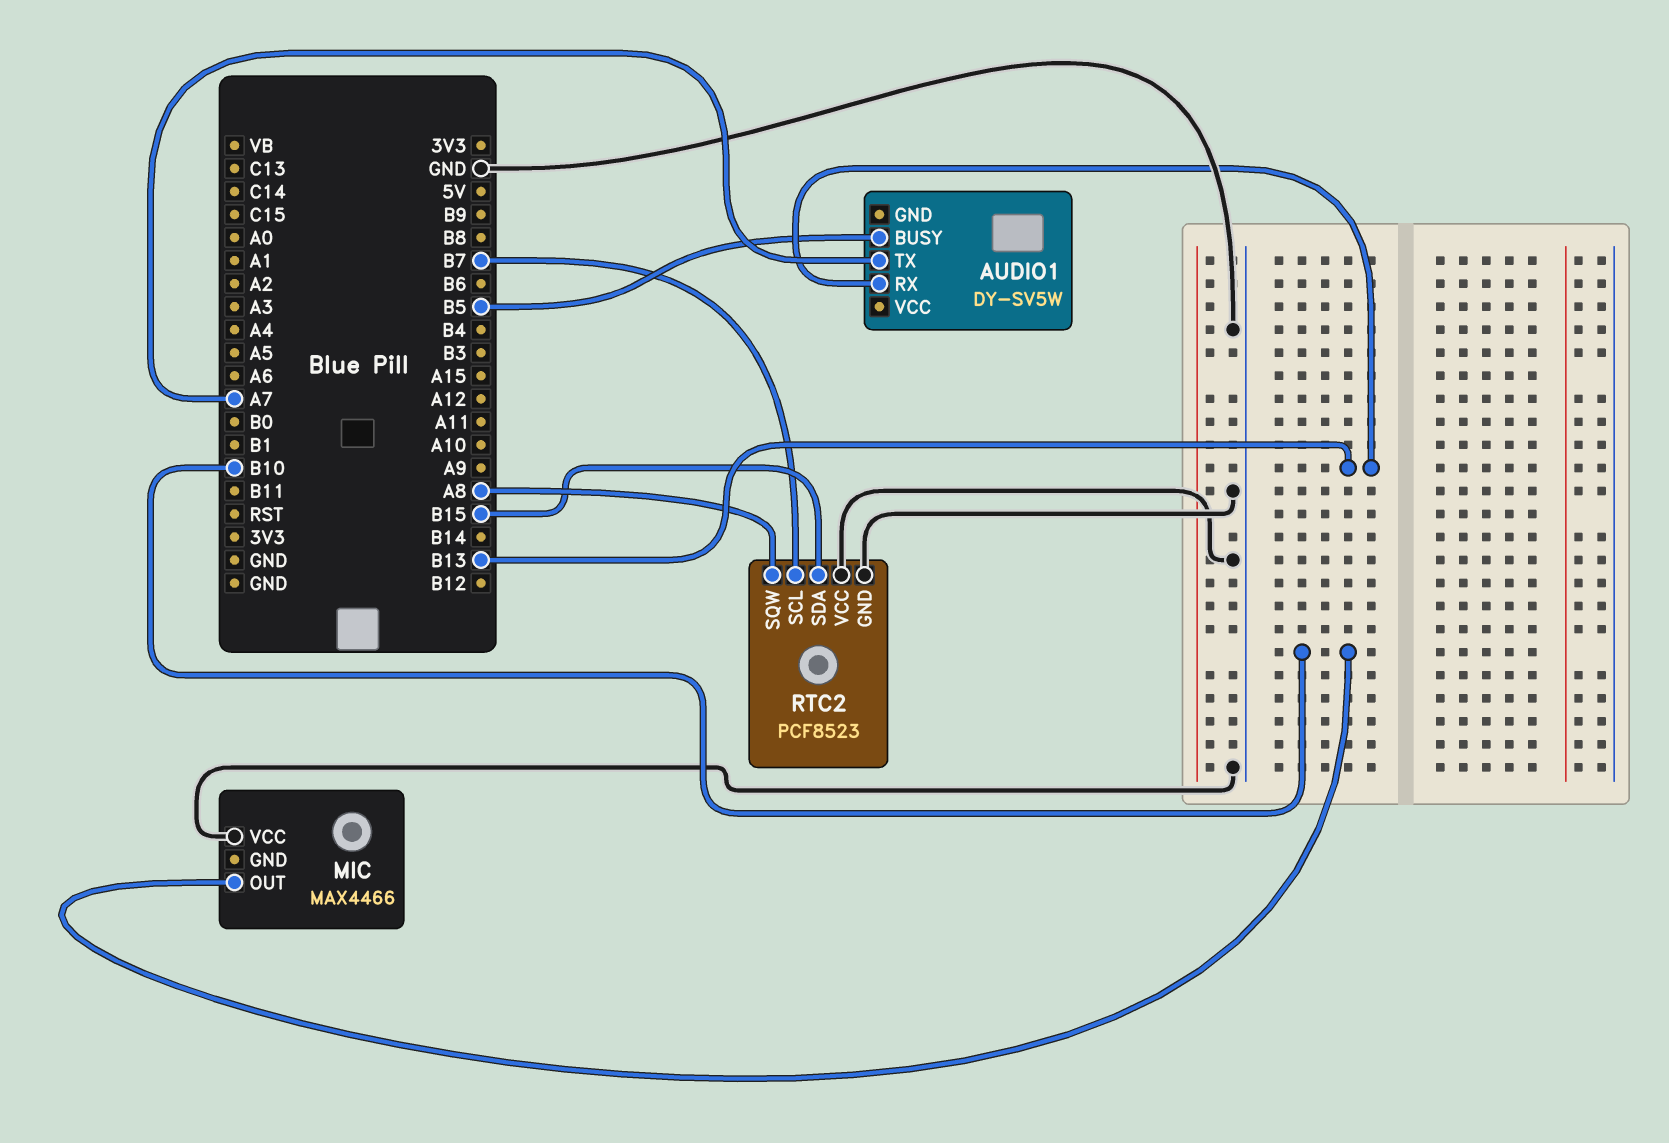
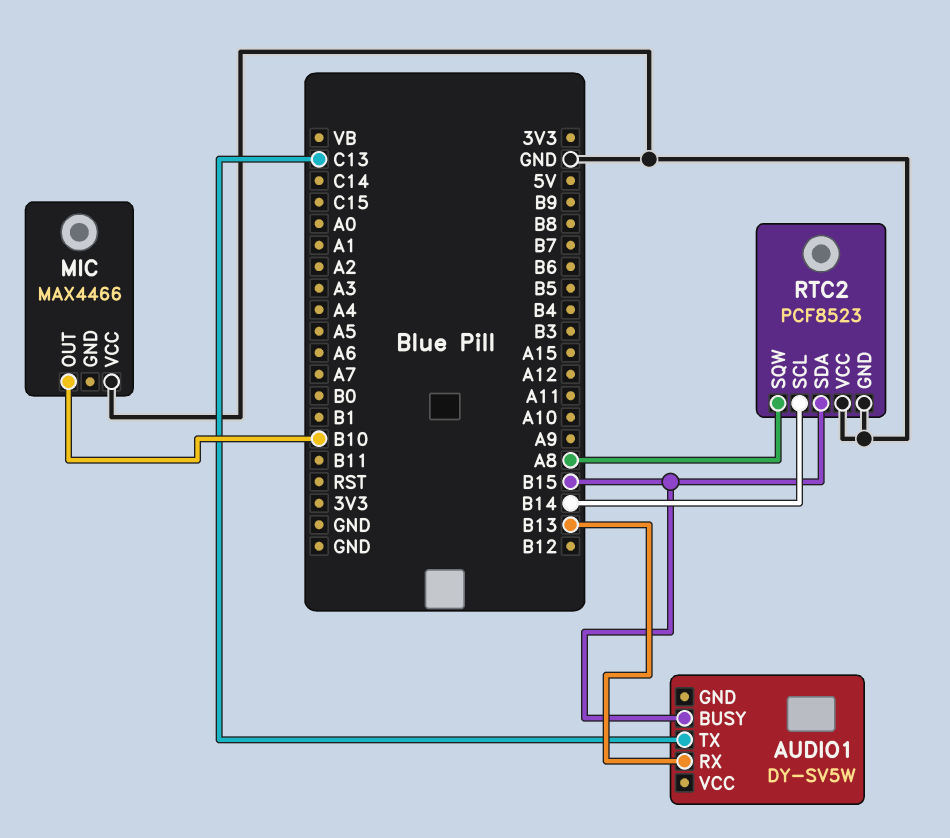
AUDIO1 pin BUSY: B5 -> B15
AUDIO1 pin TX: A7 -> C13
RTC2 pin SCL: B7 -> B14

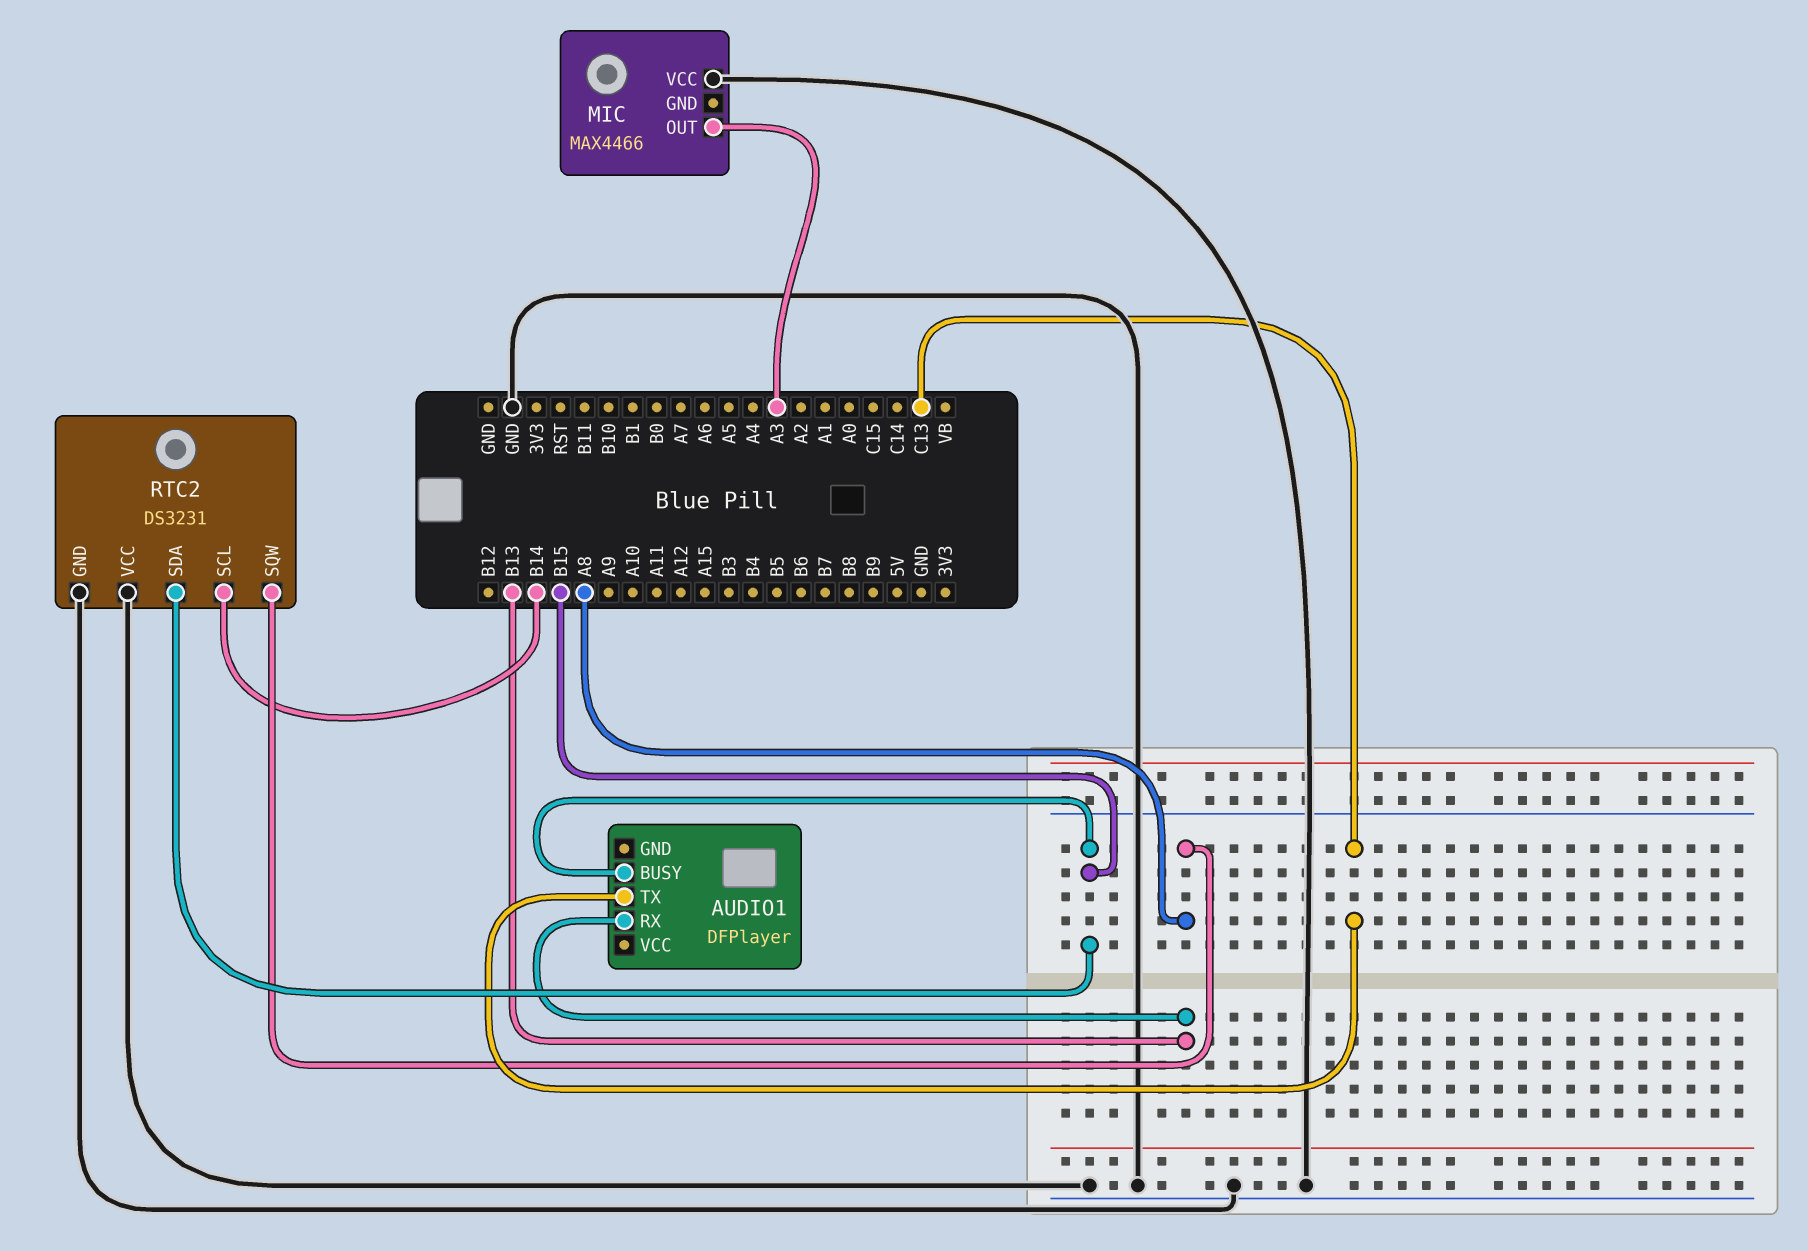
AUDIO1: DY-SV5W -> DFPlayer
MIC pin OUT: B10 -> A3
RTC2: PCF8523 -> DS3231

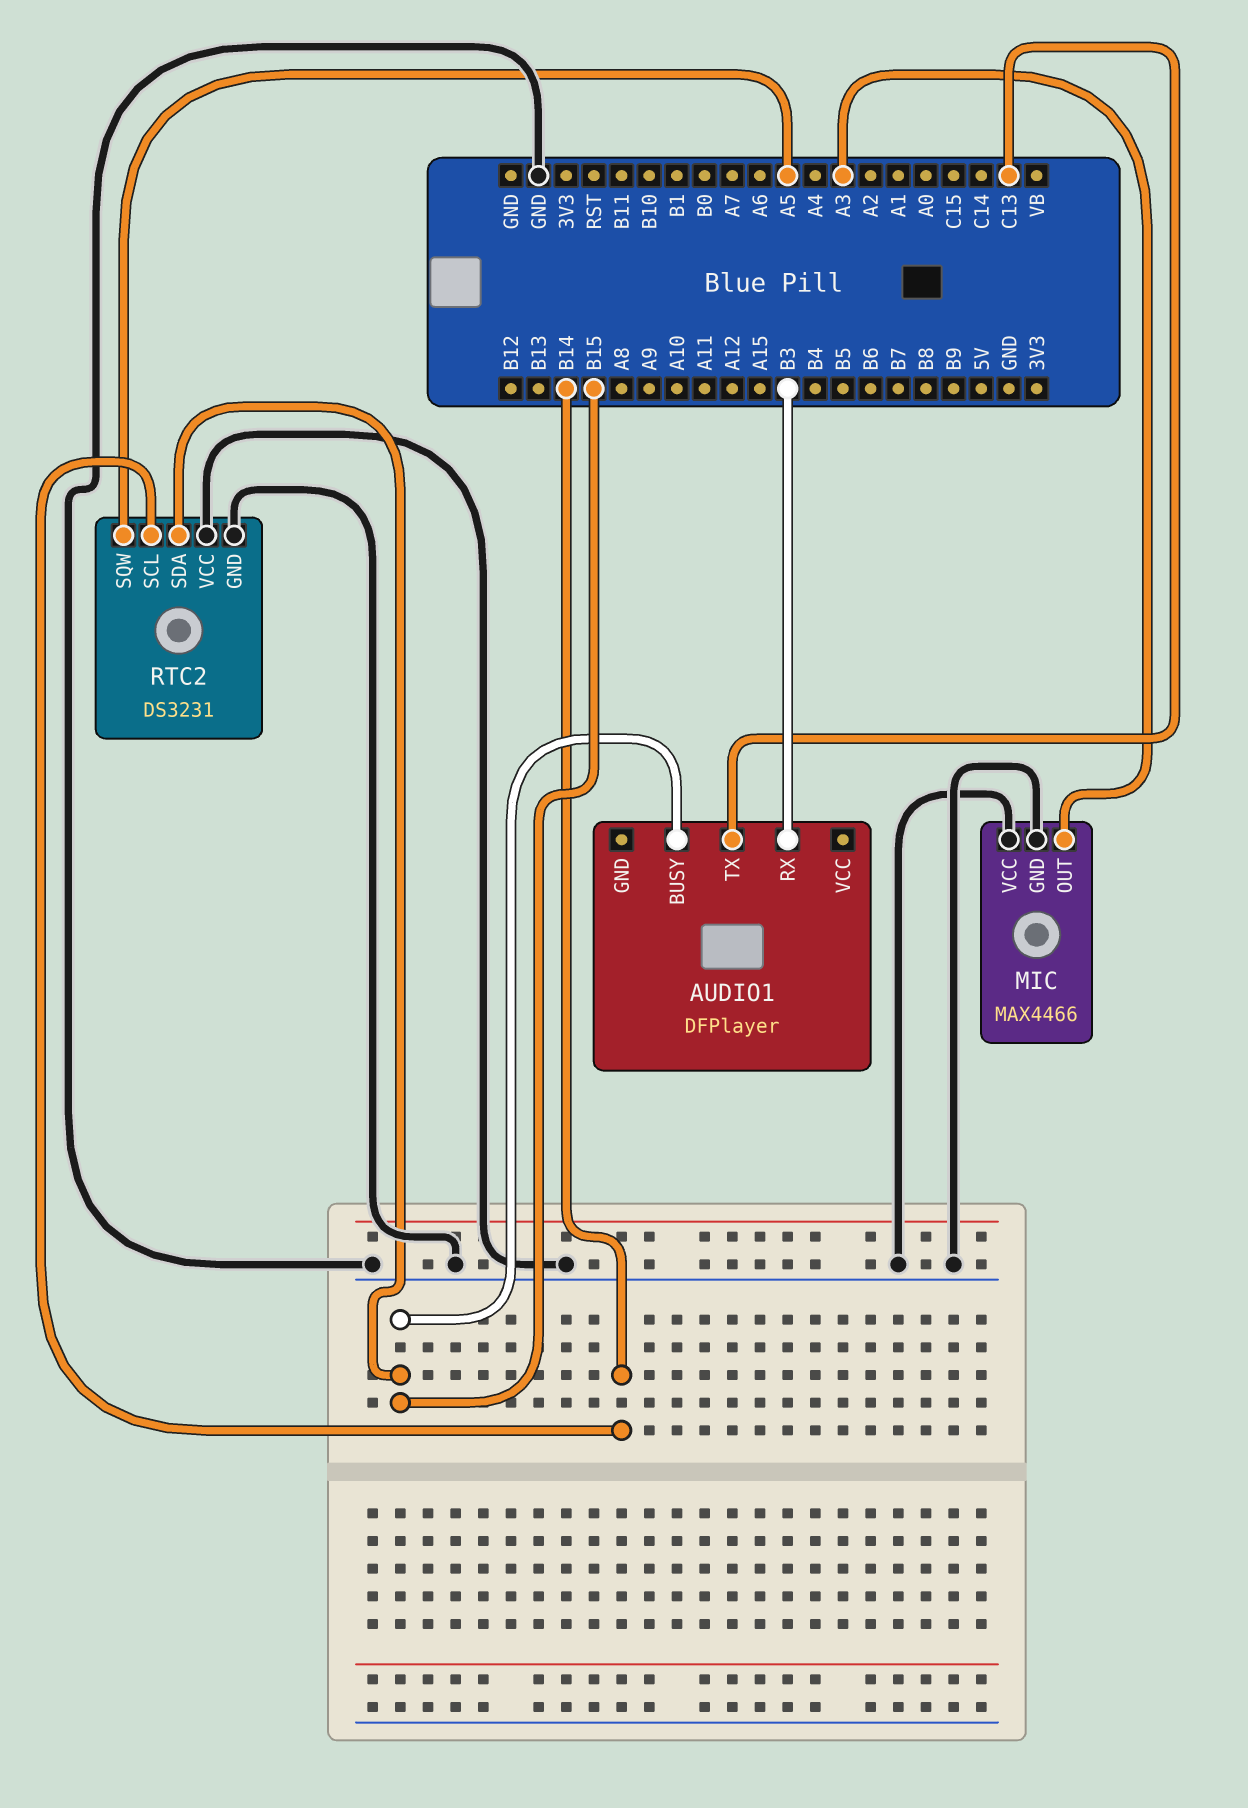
AUDIO1 pin RX: B13 -> B3
MIC pin GND: none -> GND
RTC2 pin SQW: A8 -> A5

